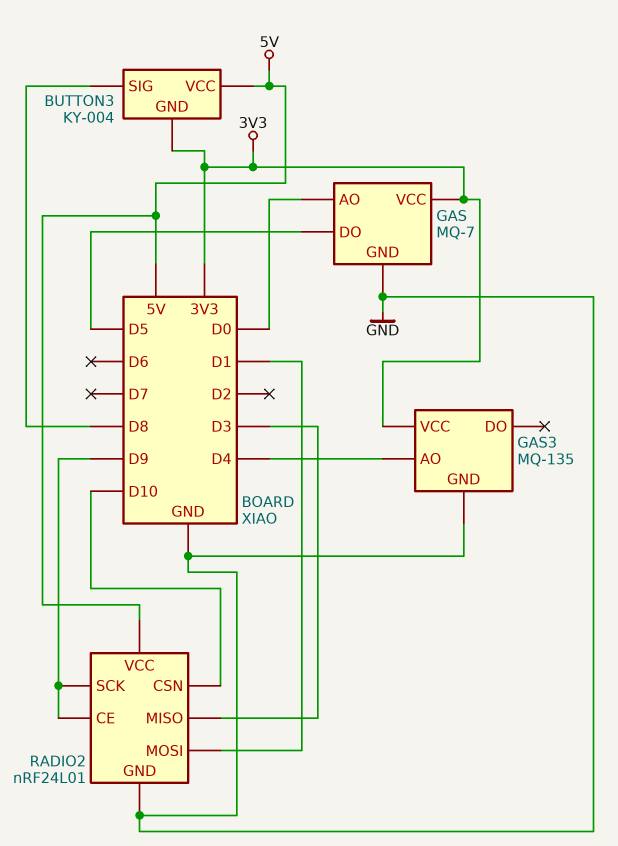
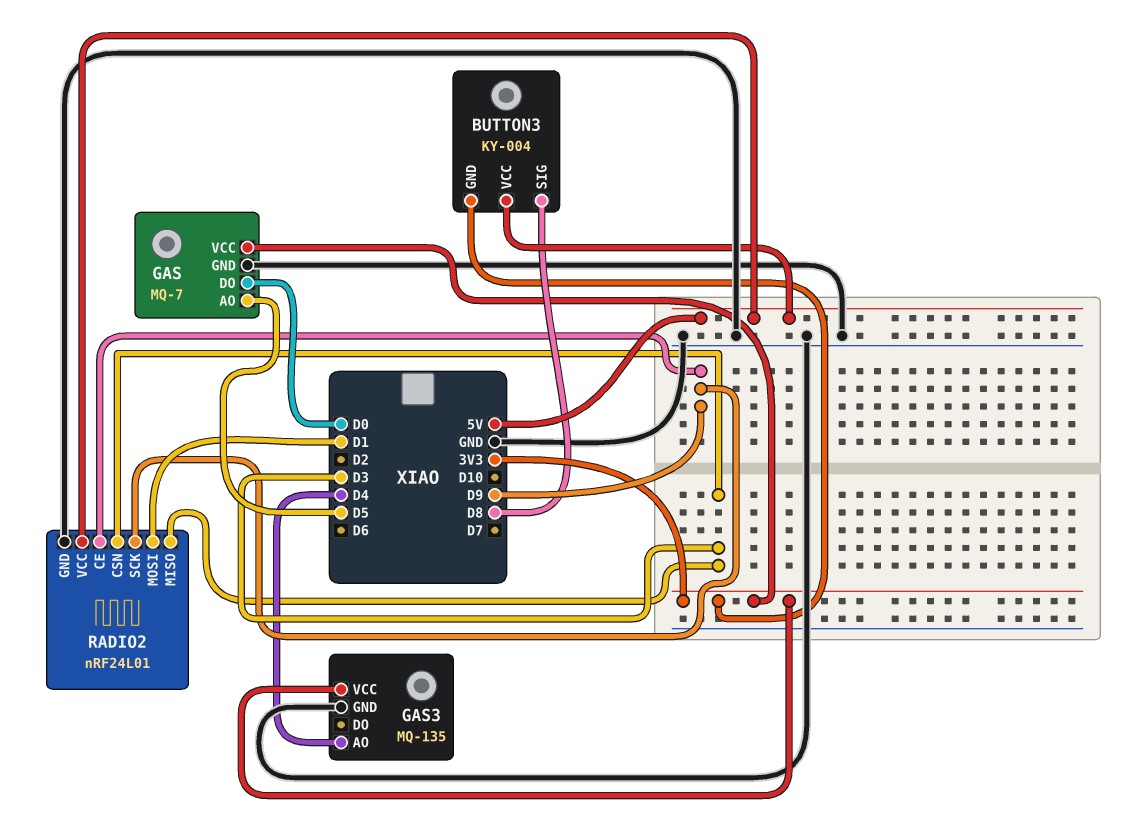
GAS pin AO: D0 -> D5
GAS pin DO: D5 -> D0
RADIO2 pin CSN: D10 -> D3

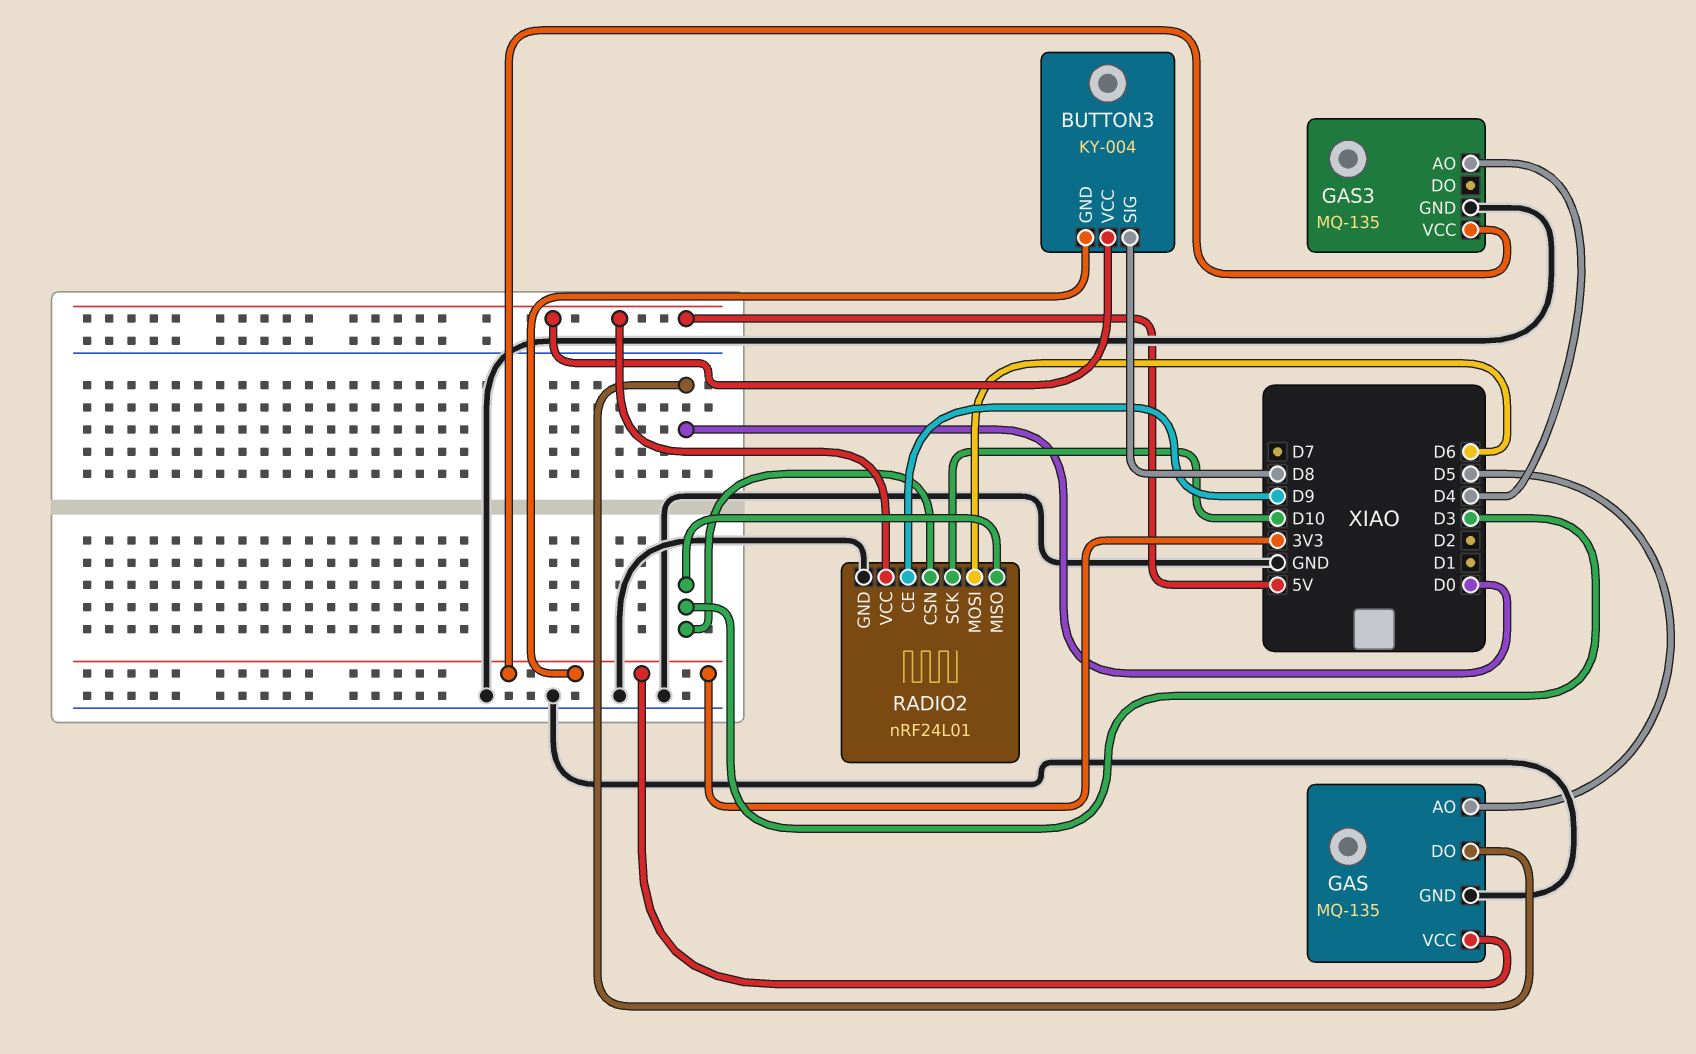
GAS: MQ-7 -> MQ-135
RADIO2 pin MOSI: D1 -> D6
RADIO2 pin SCK: D9 -> D10

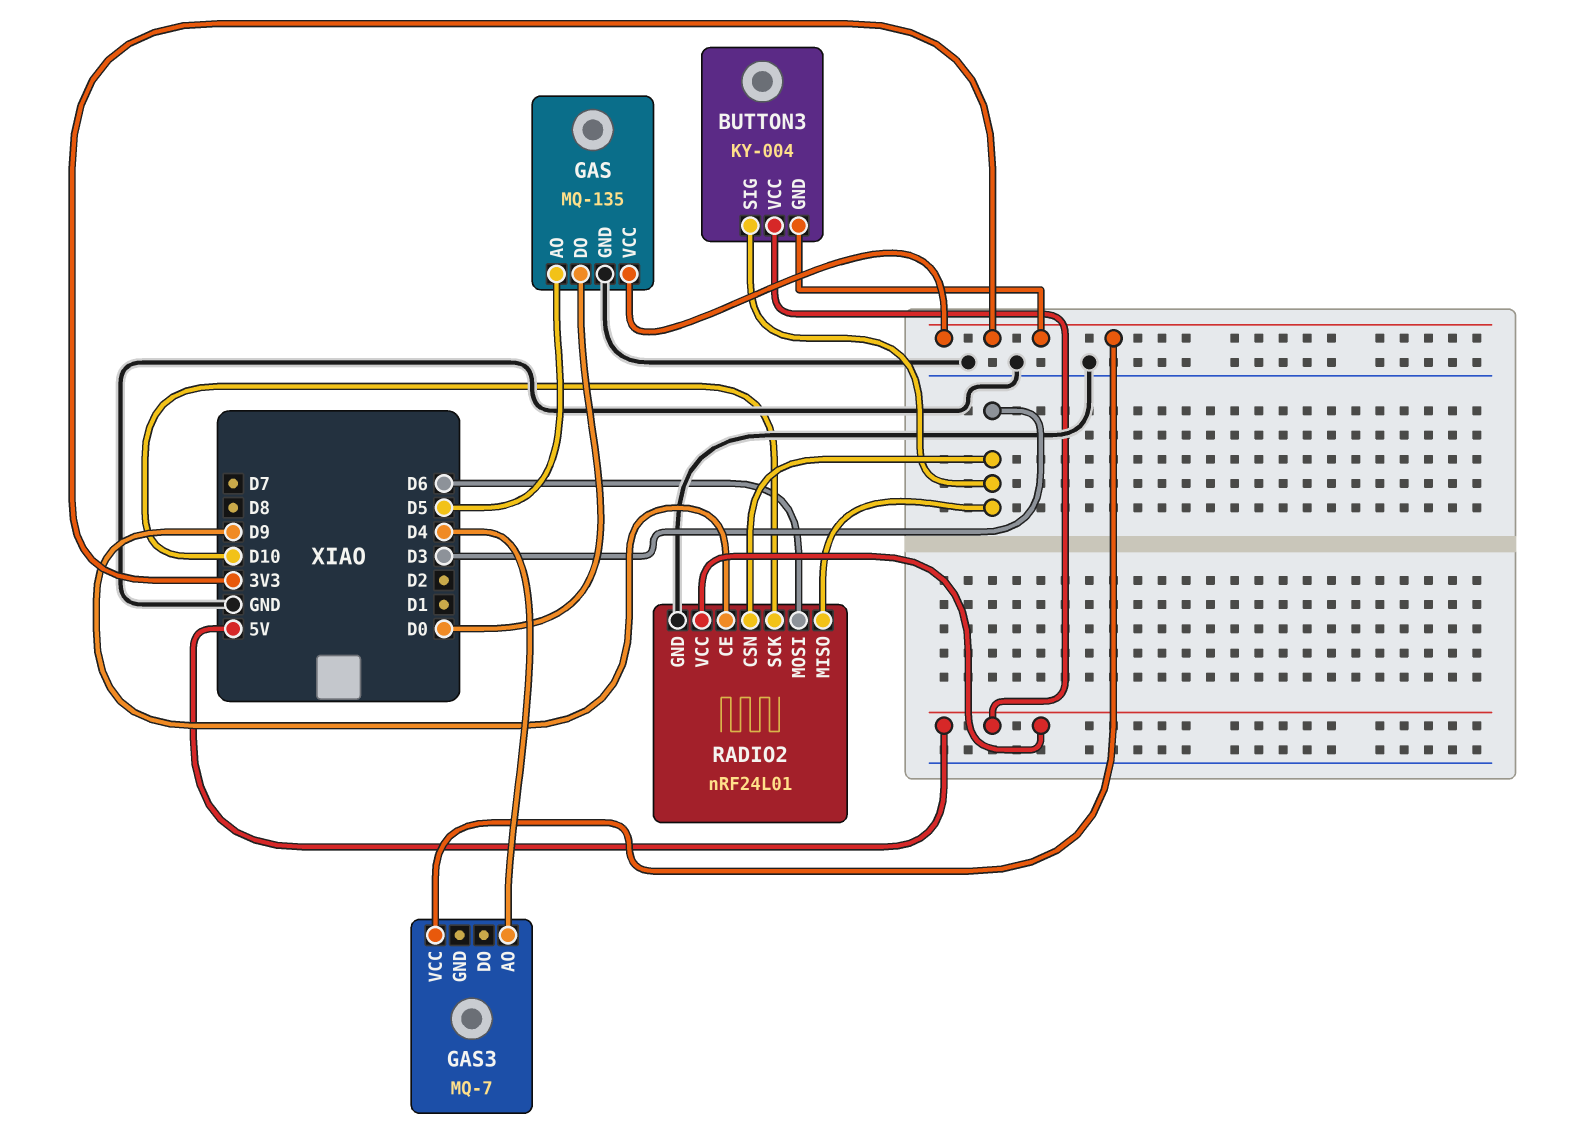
BUTTON3 pin SIG: D8 -> D3
GAS3: MQ-135 -> MQ-7
GAS3 pin GND: GND -> none

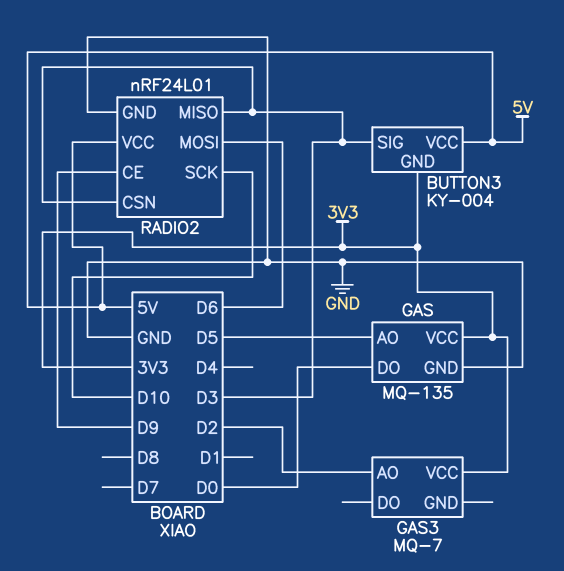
GAS3 pin AO: D4 -> D2

